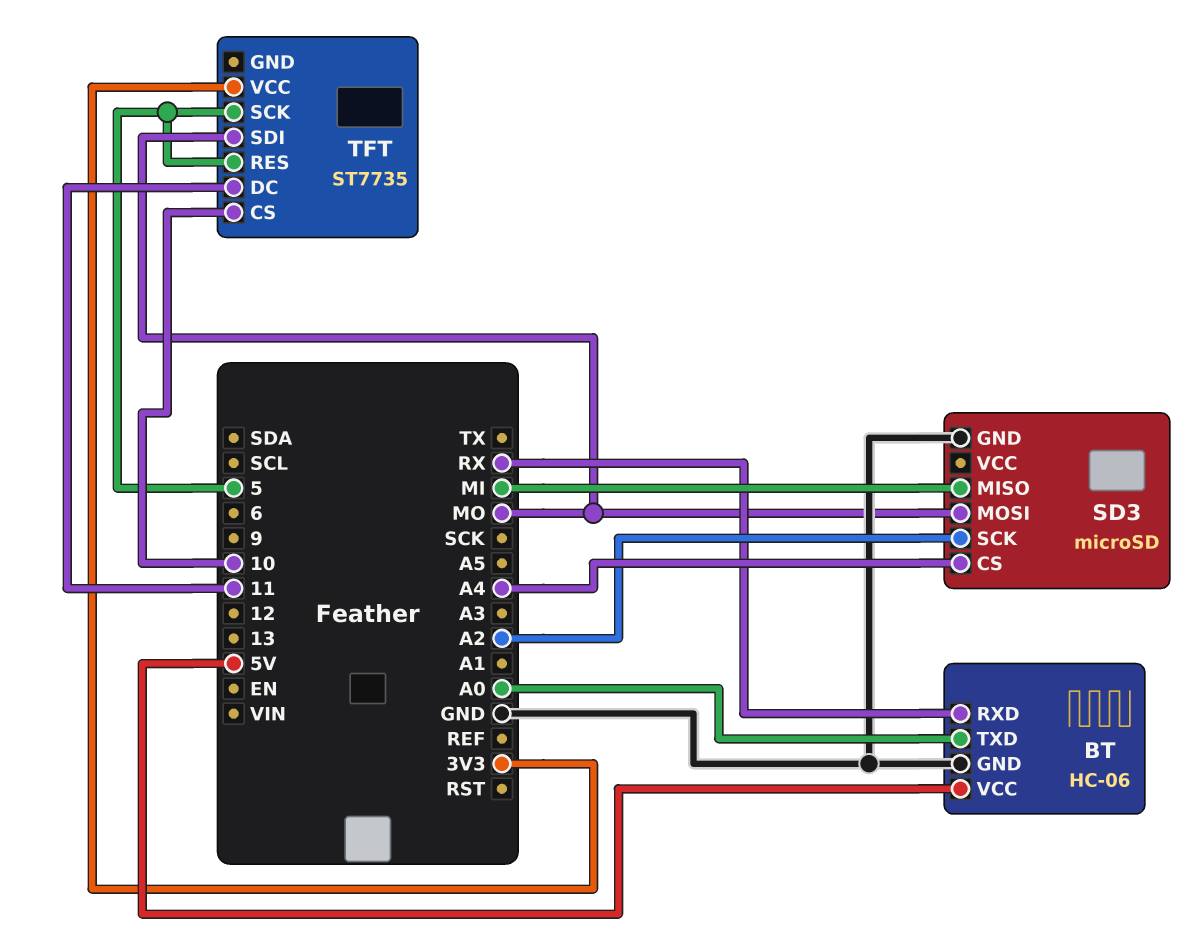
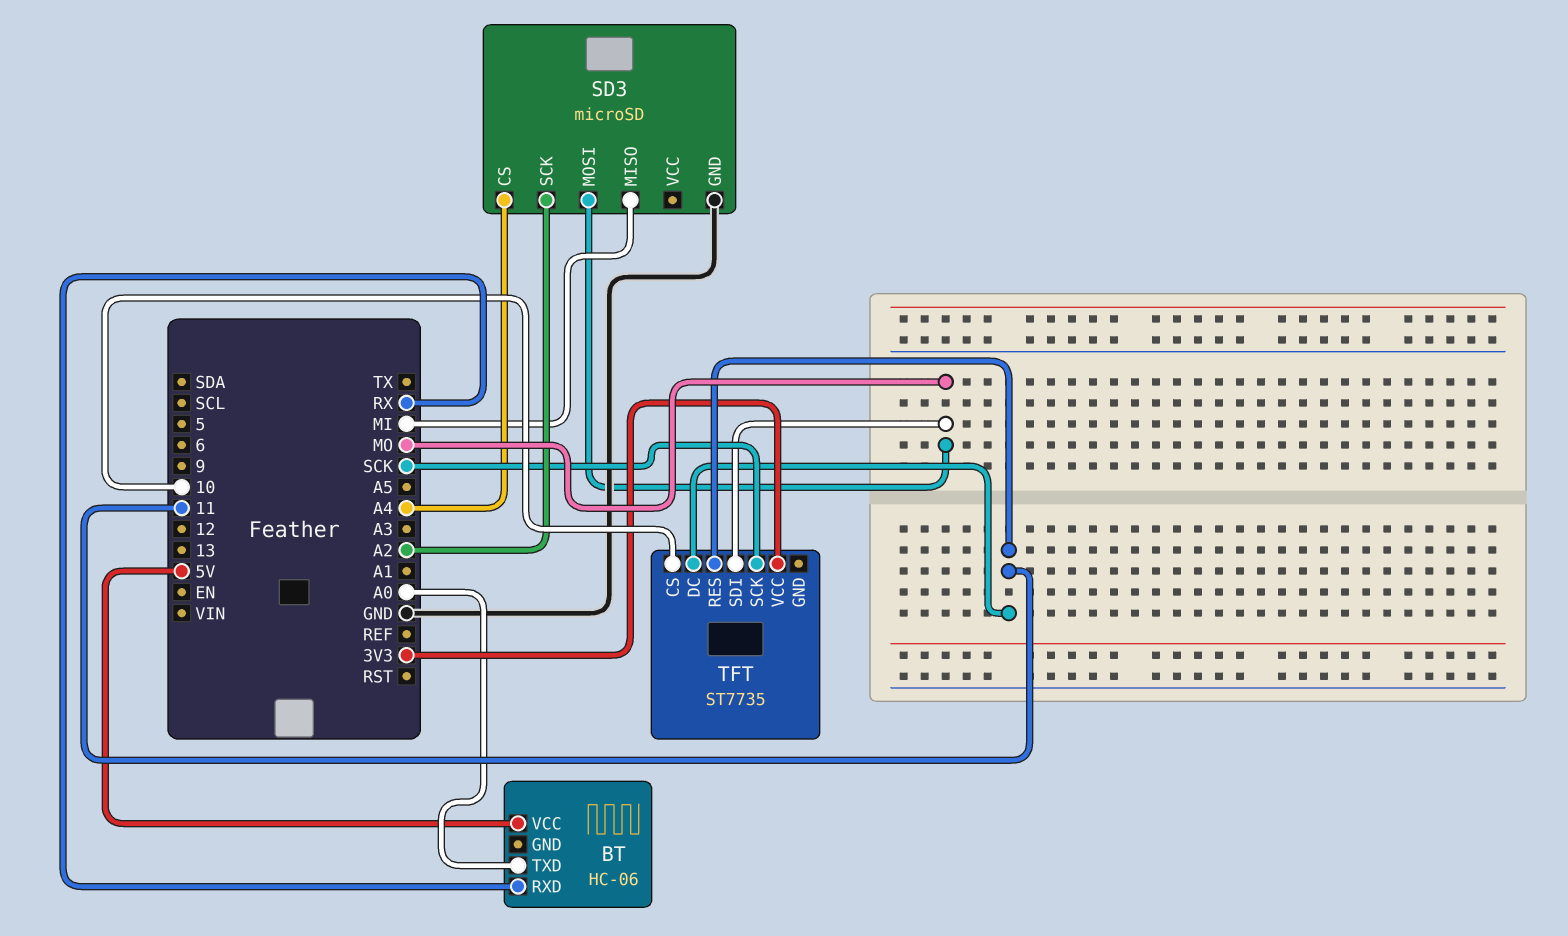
BT pin GND: GND -> none
TFT pin RES: 5 -> 11
TFT pin SCK: 5 -> SCK

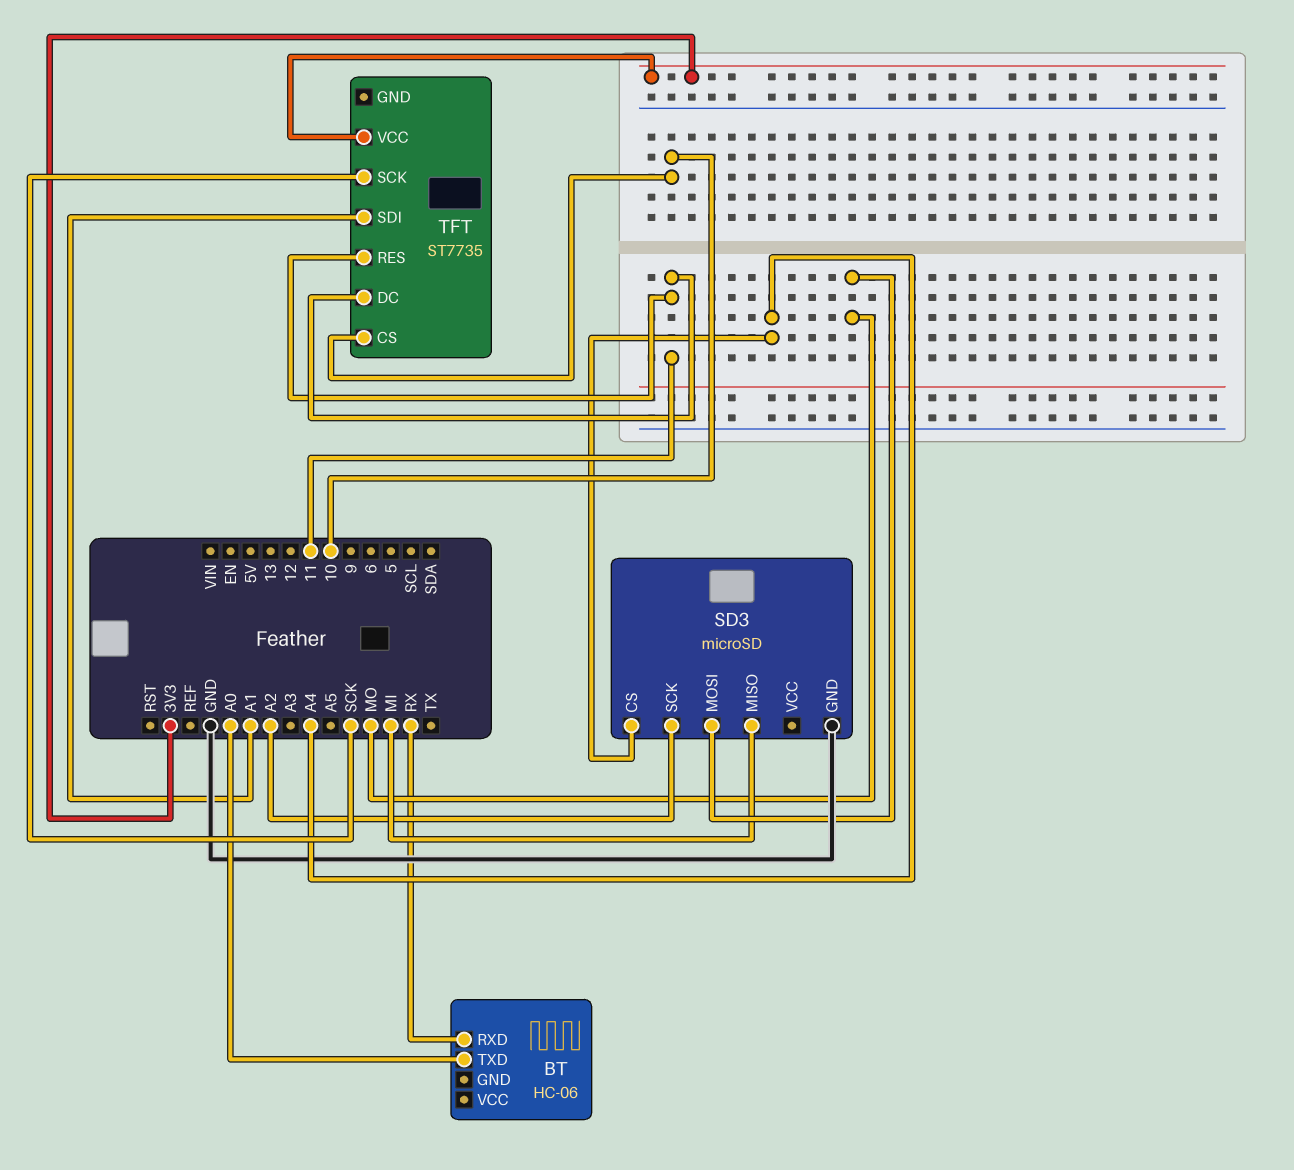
BT pin VCC: 5V -> none
TFT pin SDI: MO -> A1

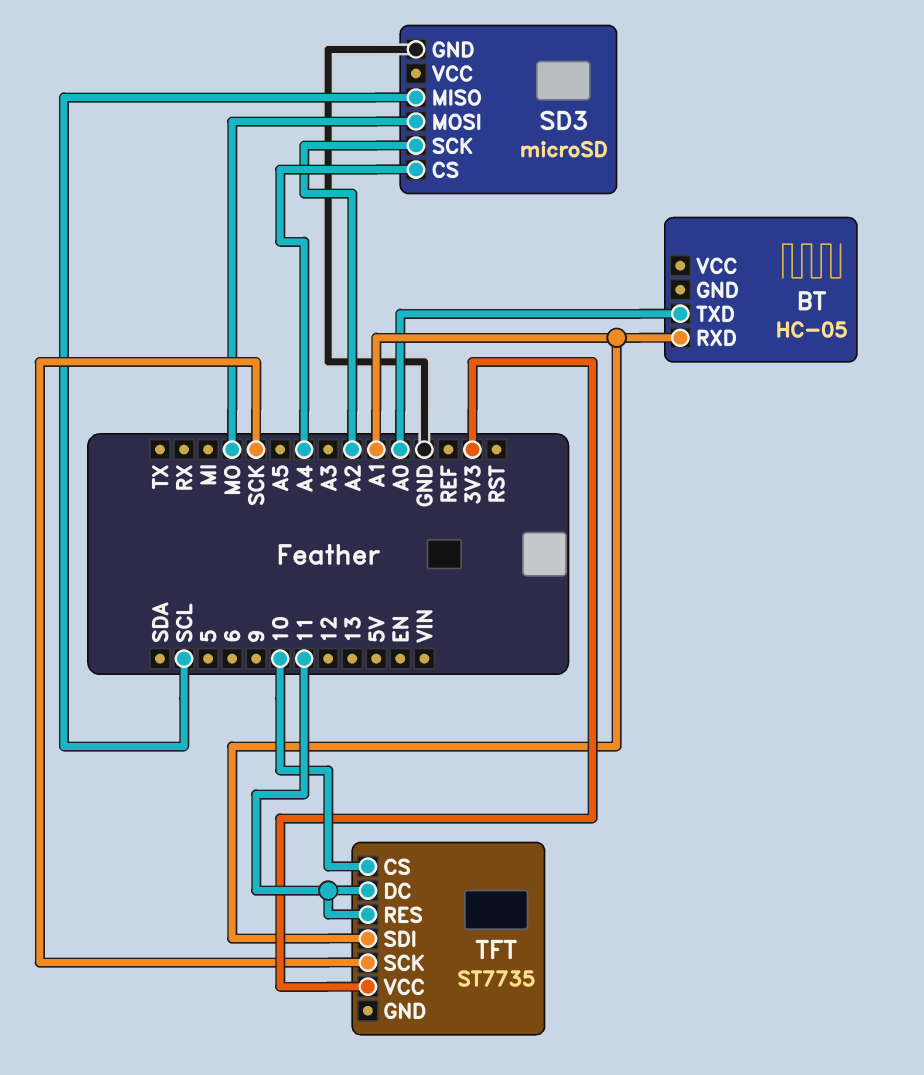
BT: HC-06 -> HC-05
BT pin RXD: RX -> A1
SD3 pin MISO: MI -> SCL

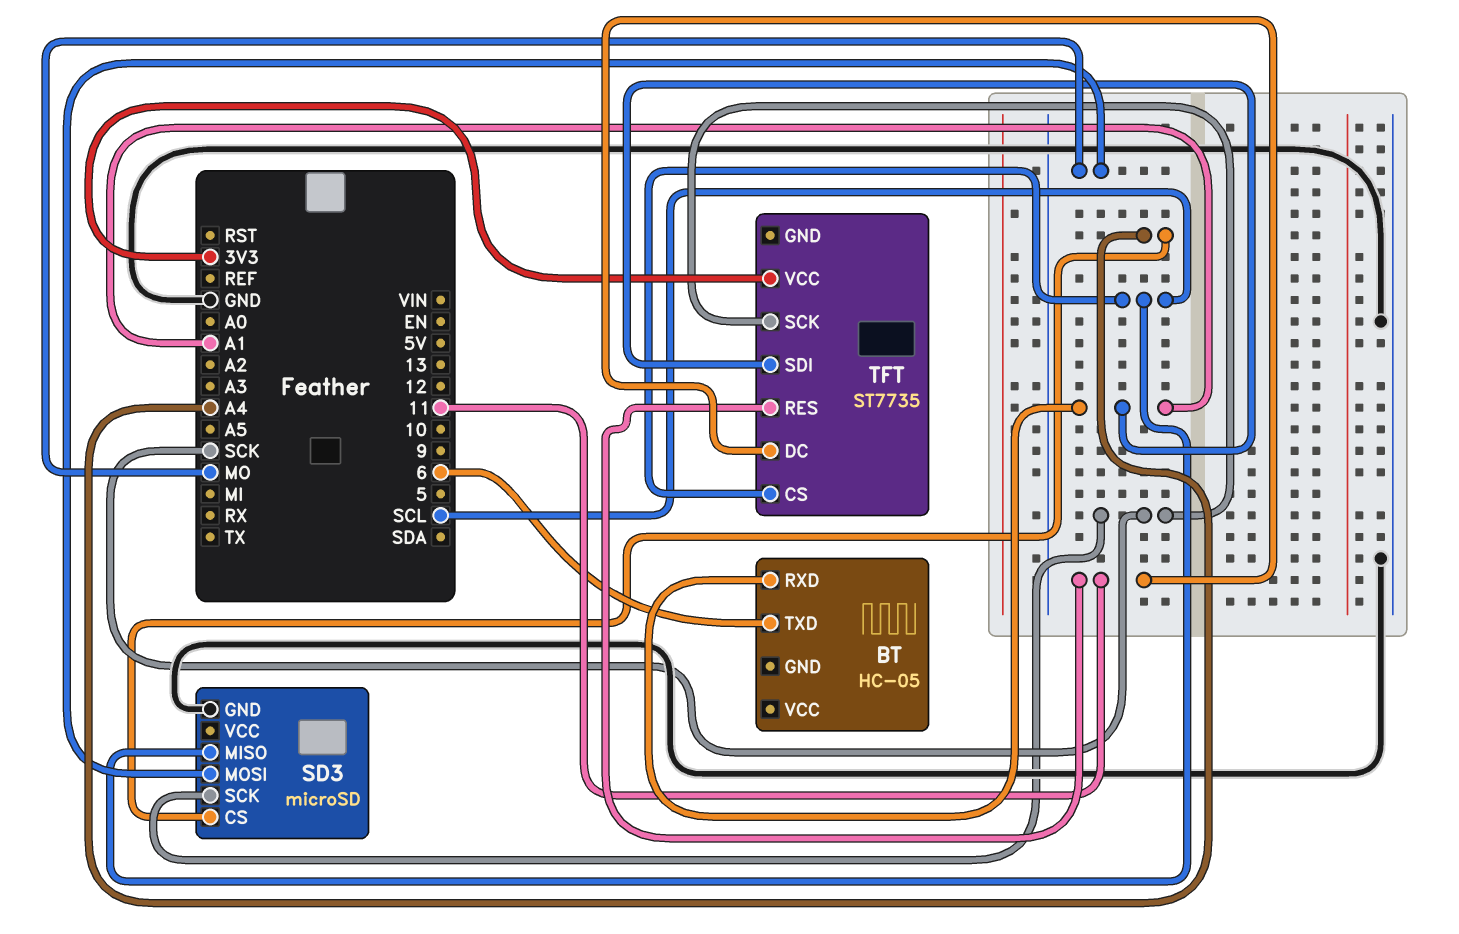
BT pin TXD: A0 -> 6
SD3 pin SCK: A2 -> SCK
TFT pin CS: 10 -> SCL

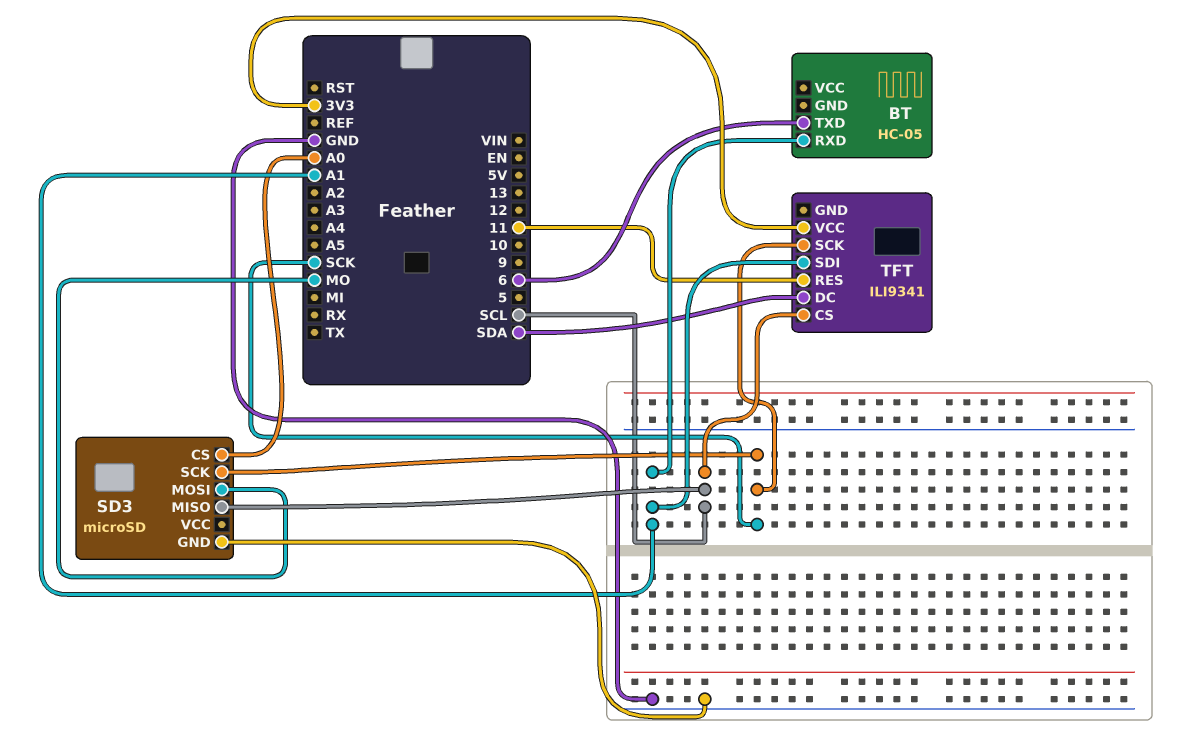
SD3 pin CS: A4 -> A0
TFT: ST7735 -> ILI9341
TFT pin DC: 11 -> SDA

